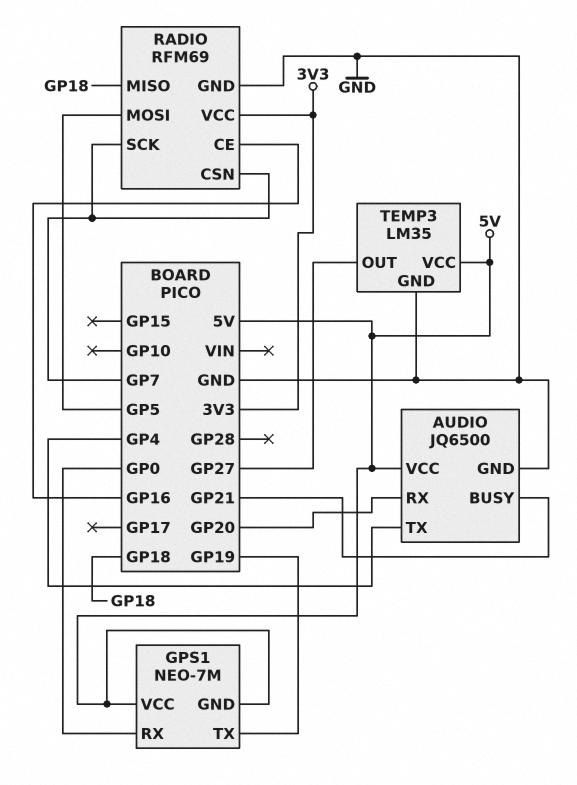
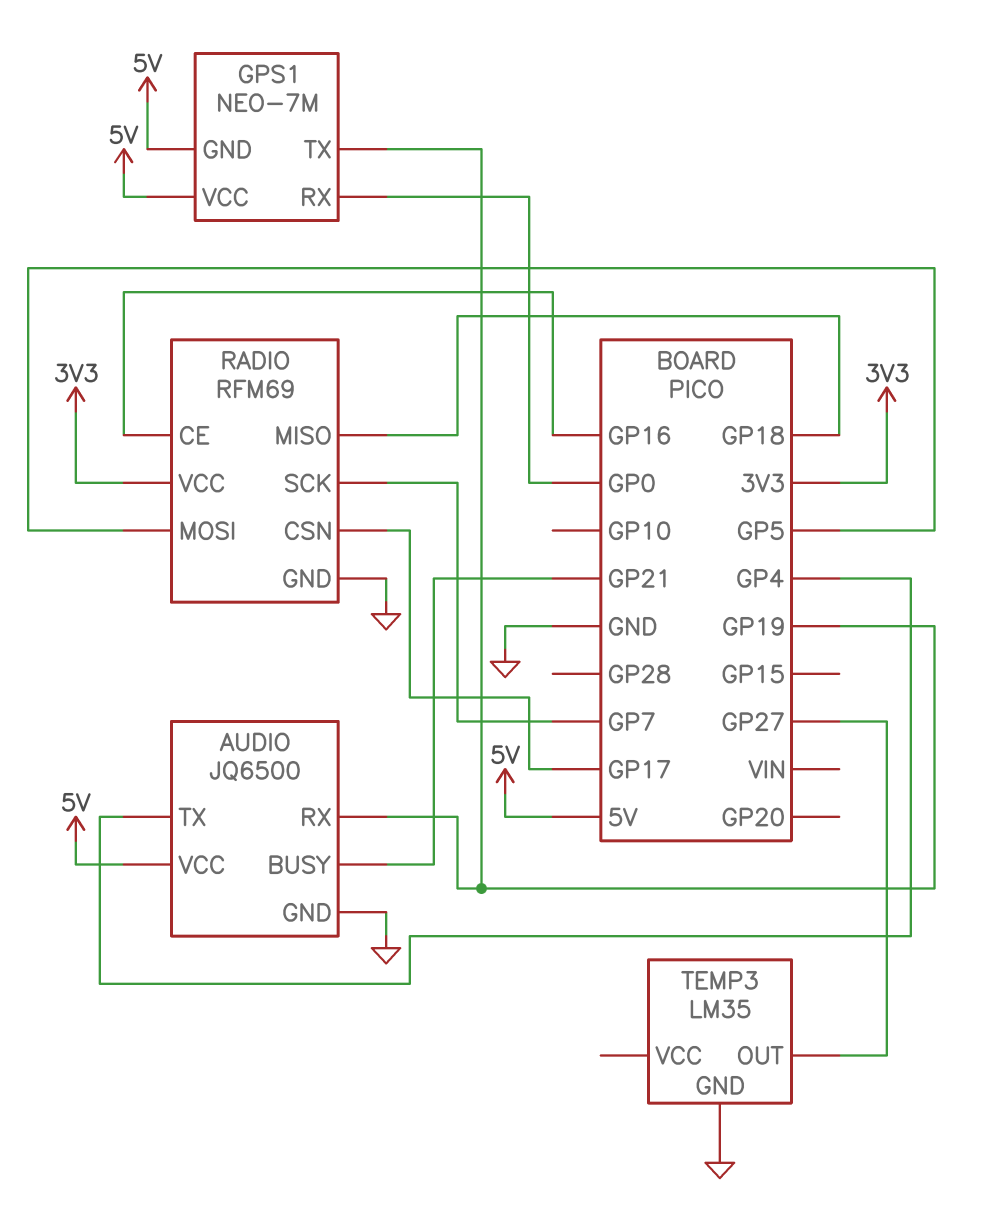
AUDIO pin RX: GP20 -> GP19
RADIO pin CSN: GP7 -> GP17
TEMP3 pin VCC: 5V -> none

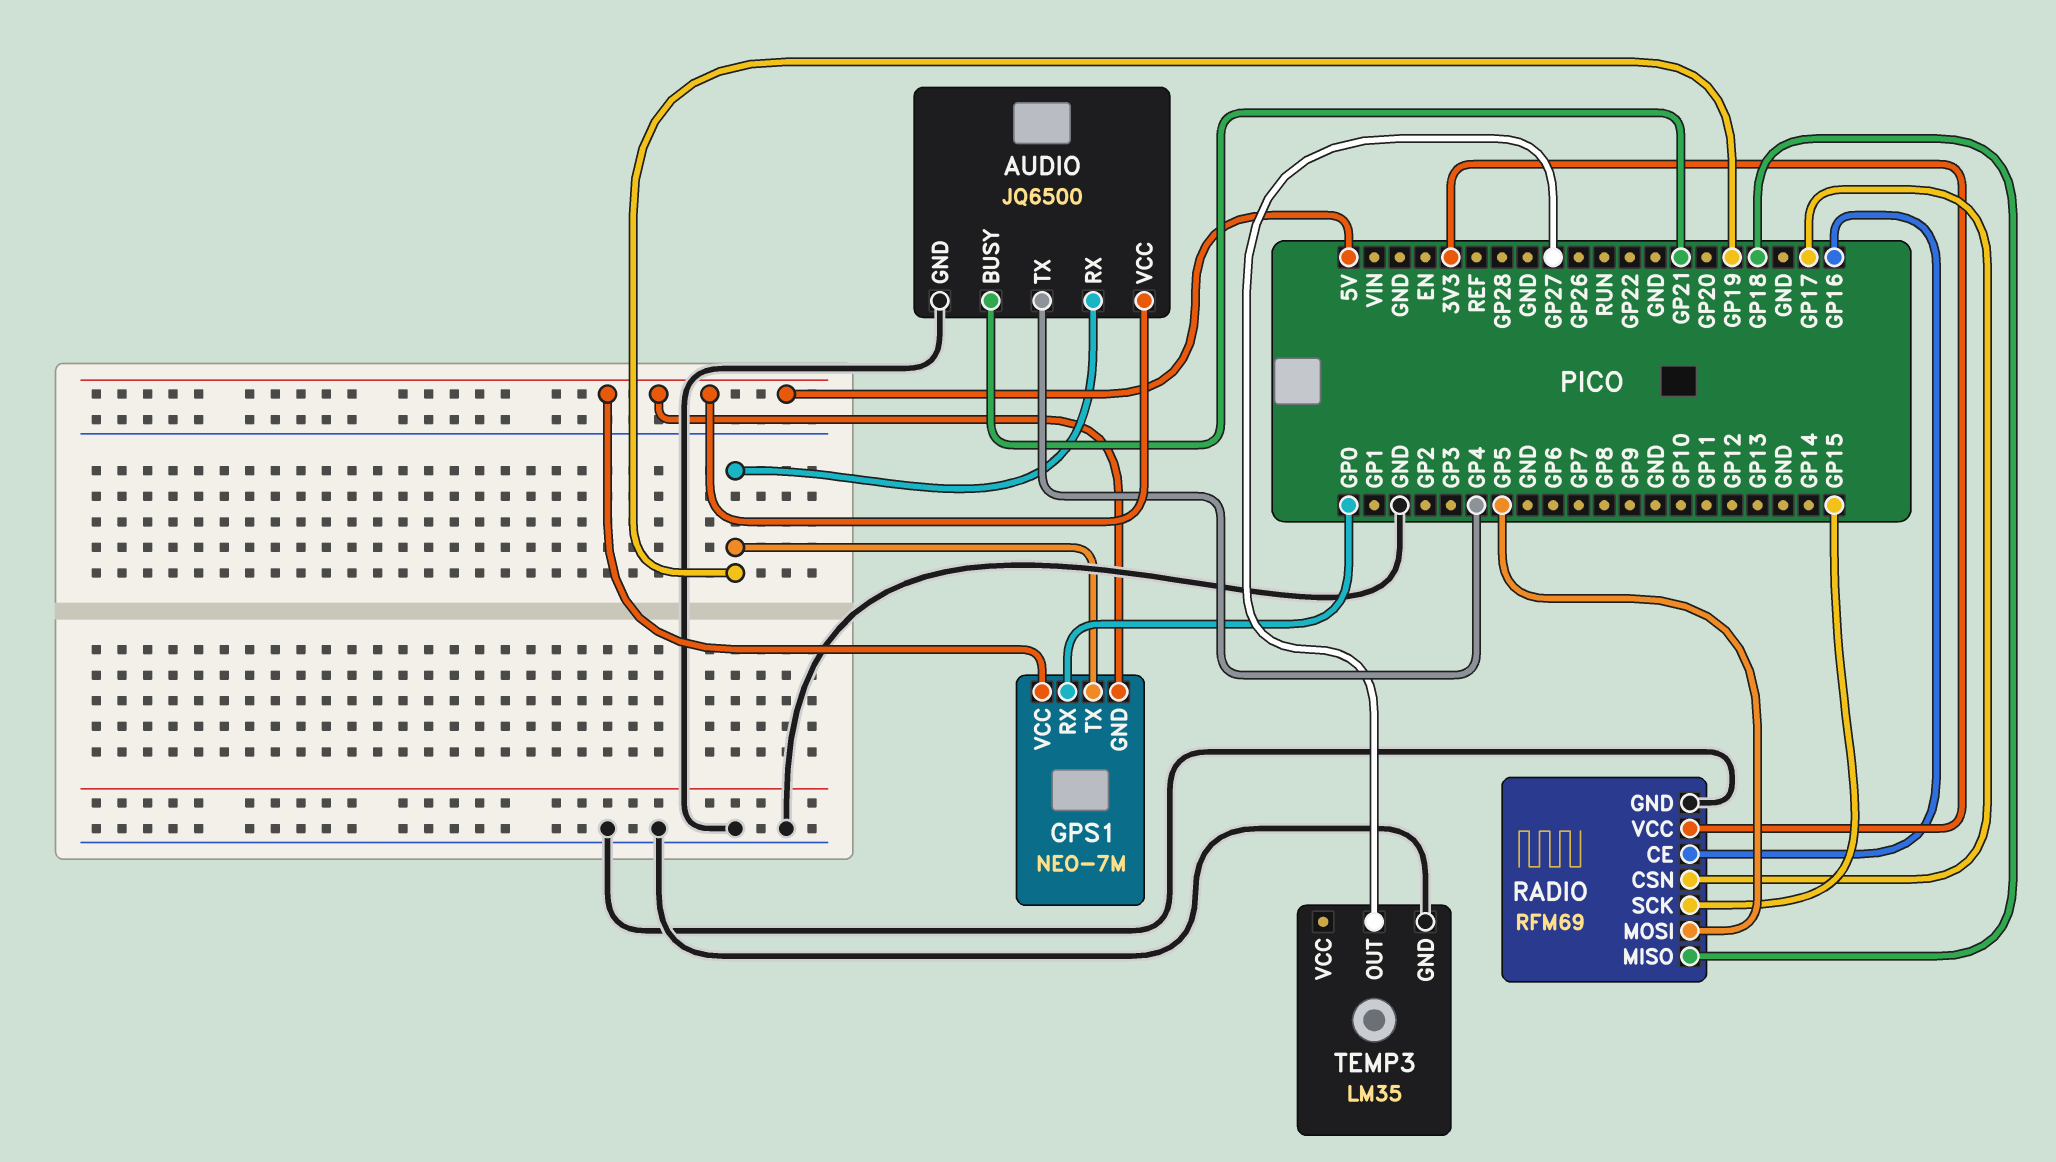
RADIO pin SCK: GP7 -> GP15

